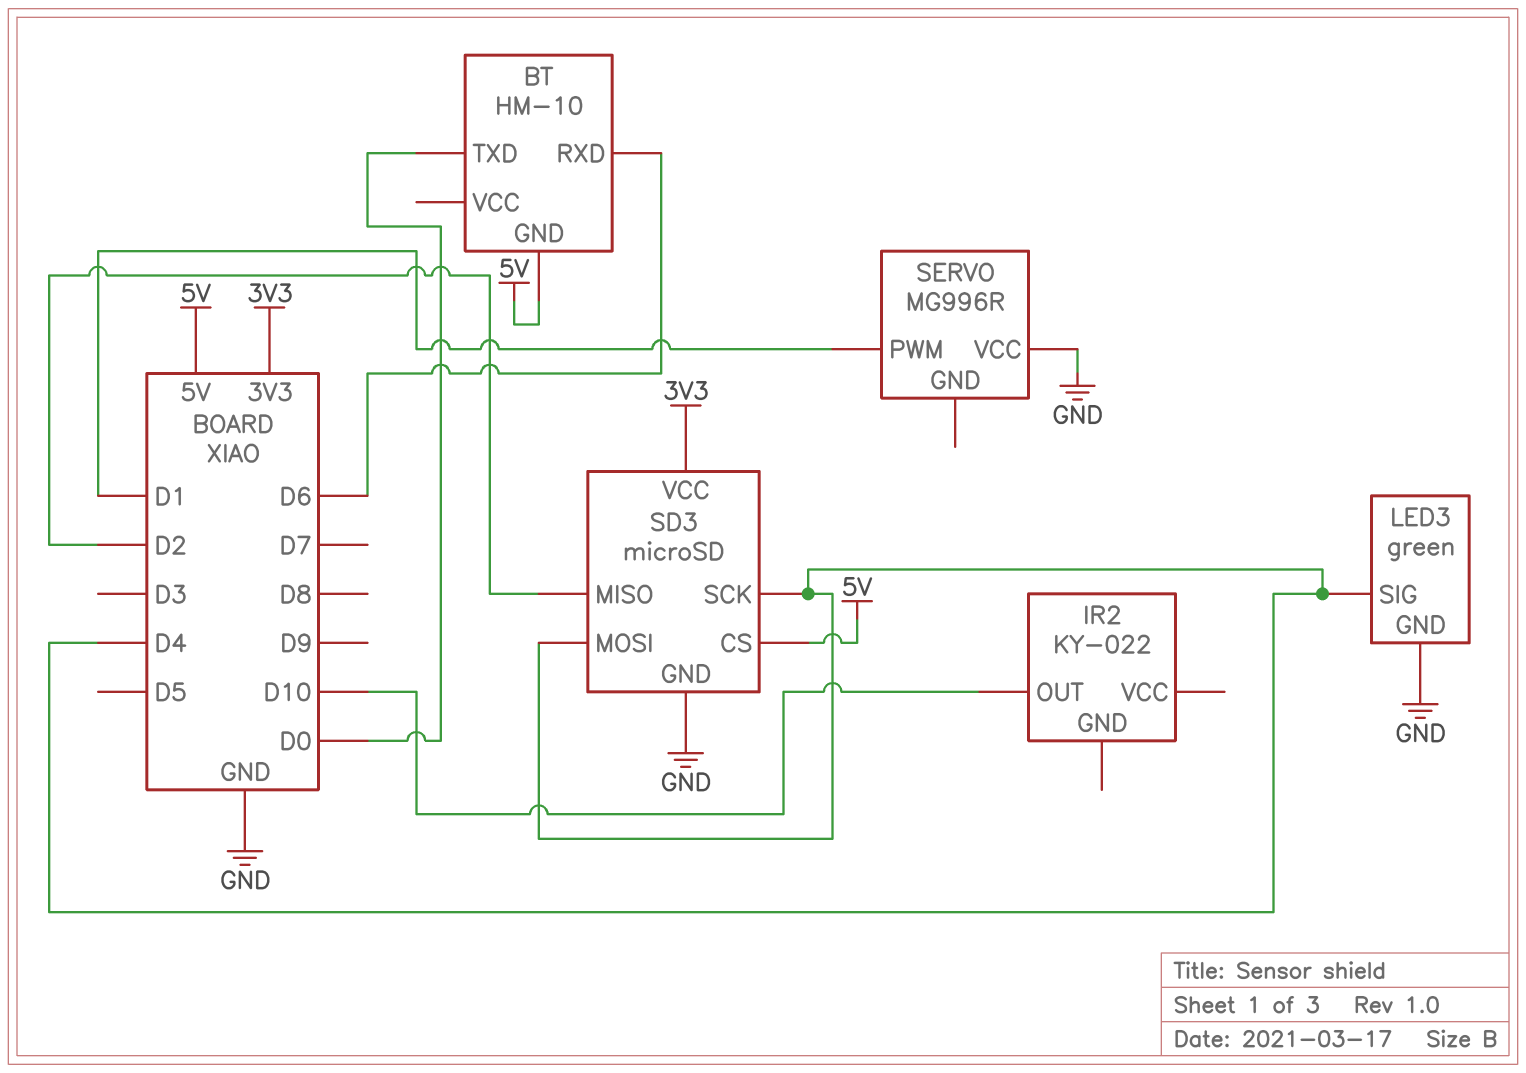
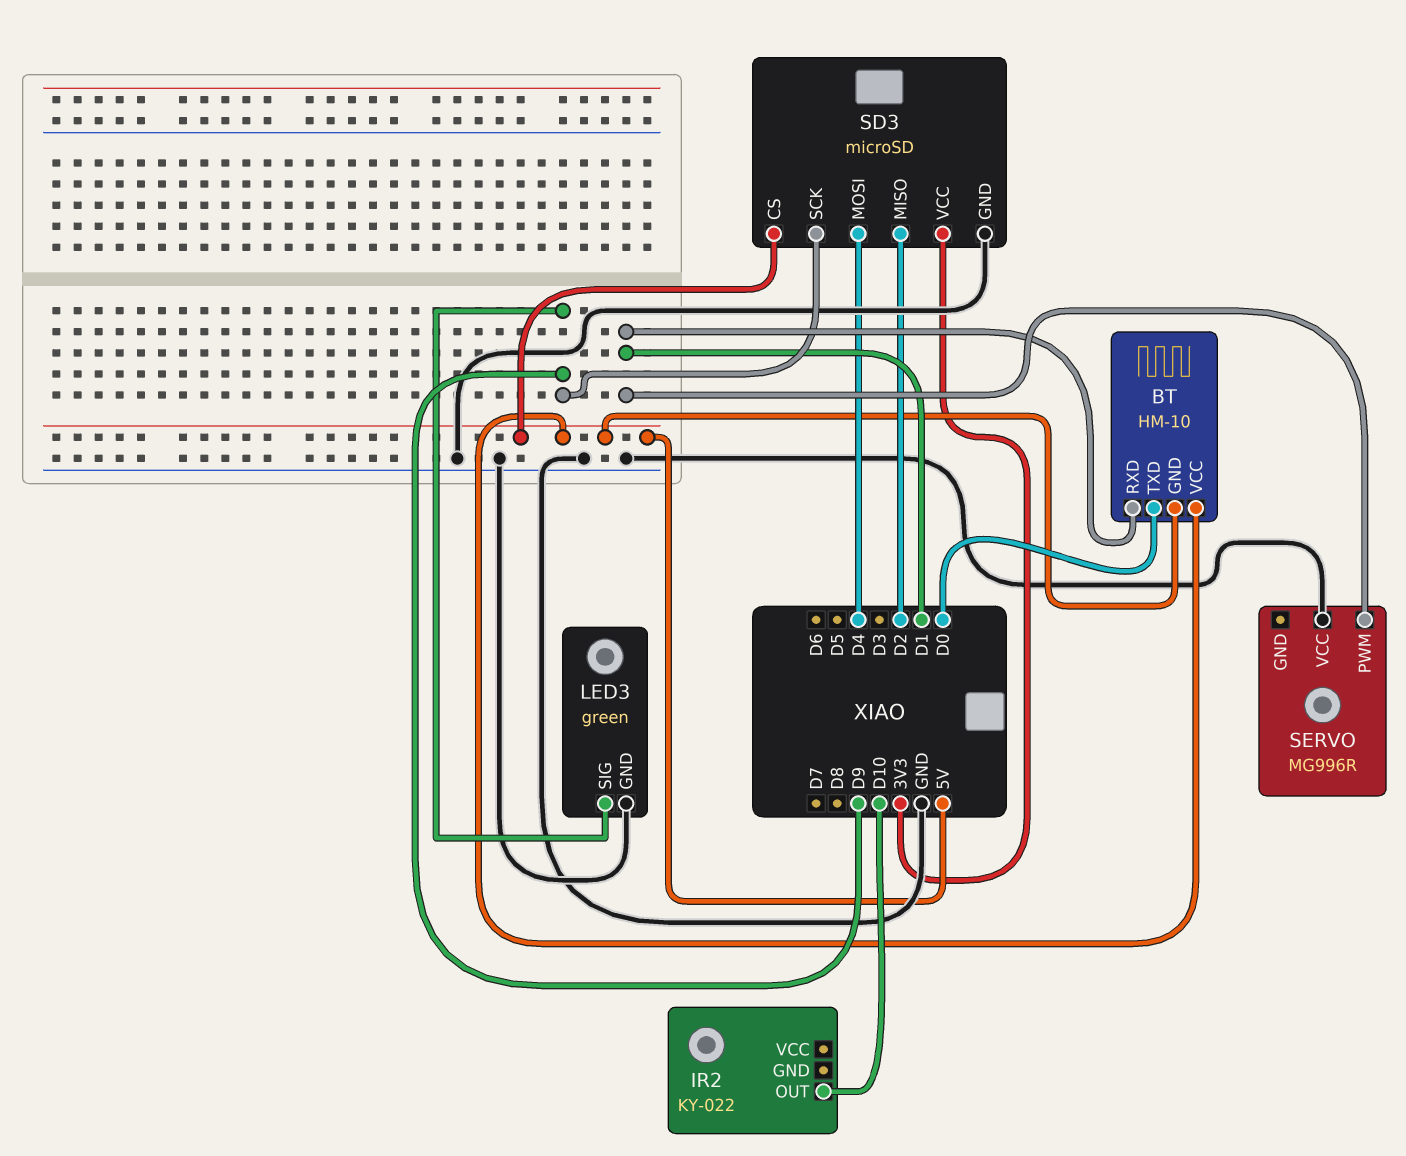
BT pin RXD: D6 -> D1
BT pin VCC: none -> 5V
LED3 pin SIG: D4 -> D9
SD3 pin SCK: D4 -> D9

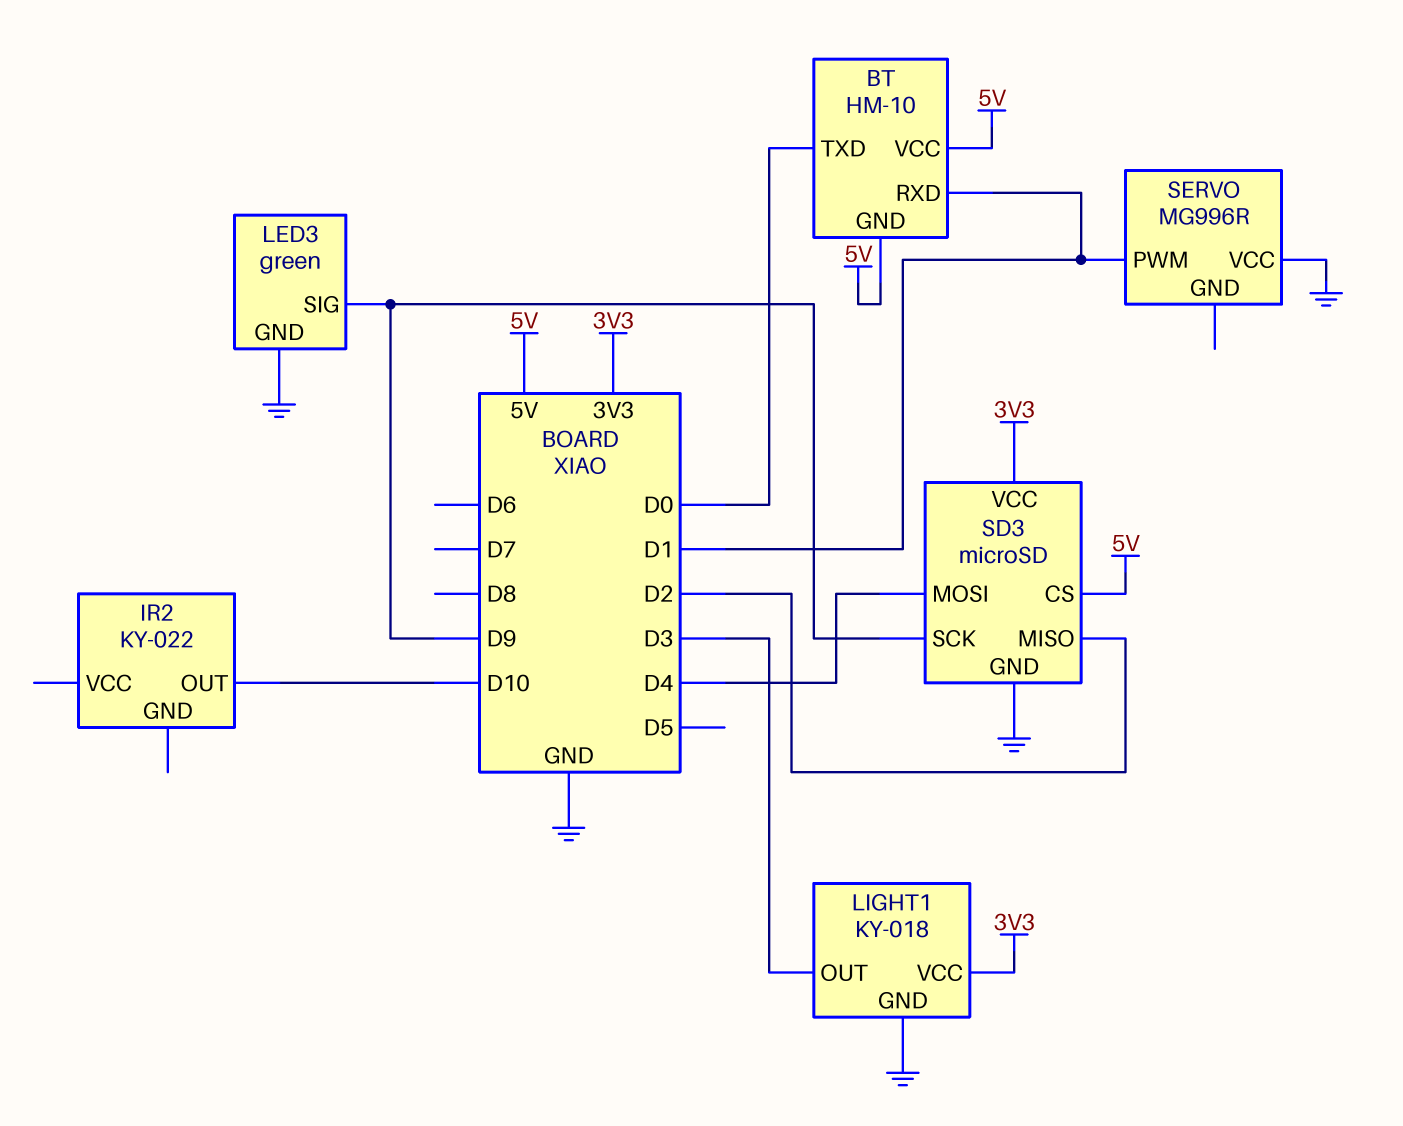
LIGHT1: none -> KY-018
LIGHT1 pin GND: none -> GND
LIGHT1 pin OUT: none -> D3
LIGHT1 pin VCC: none -> 3V3

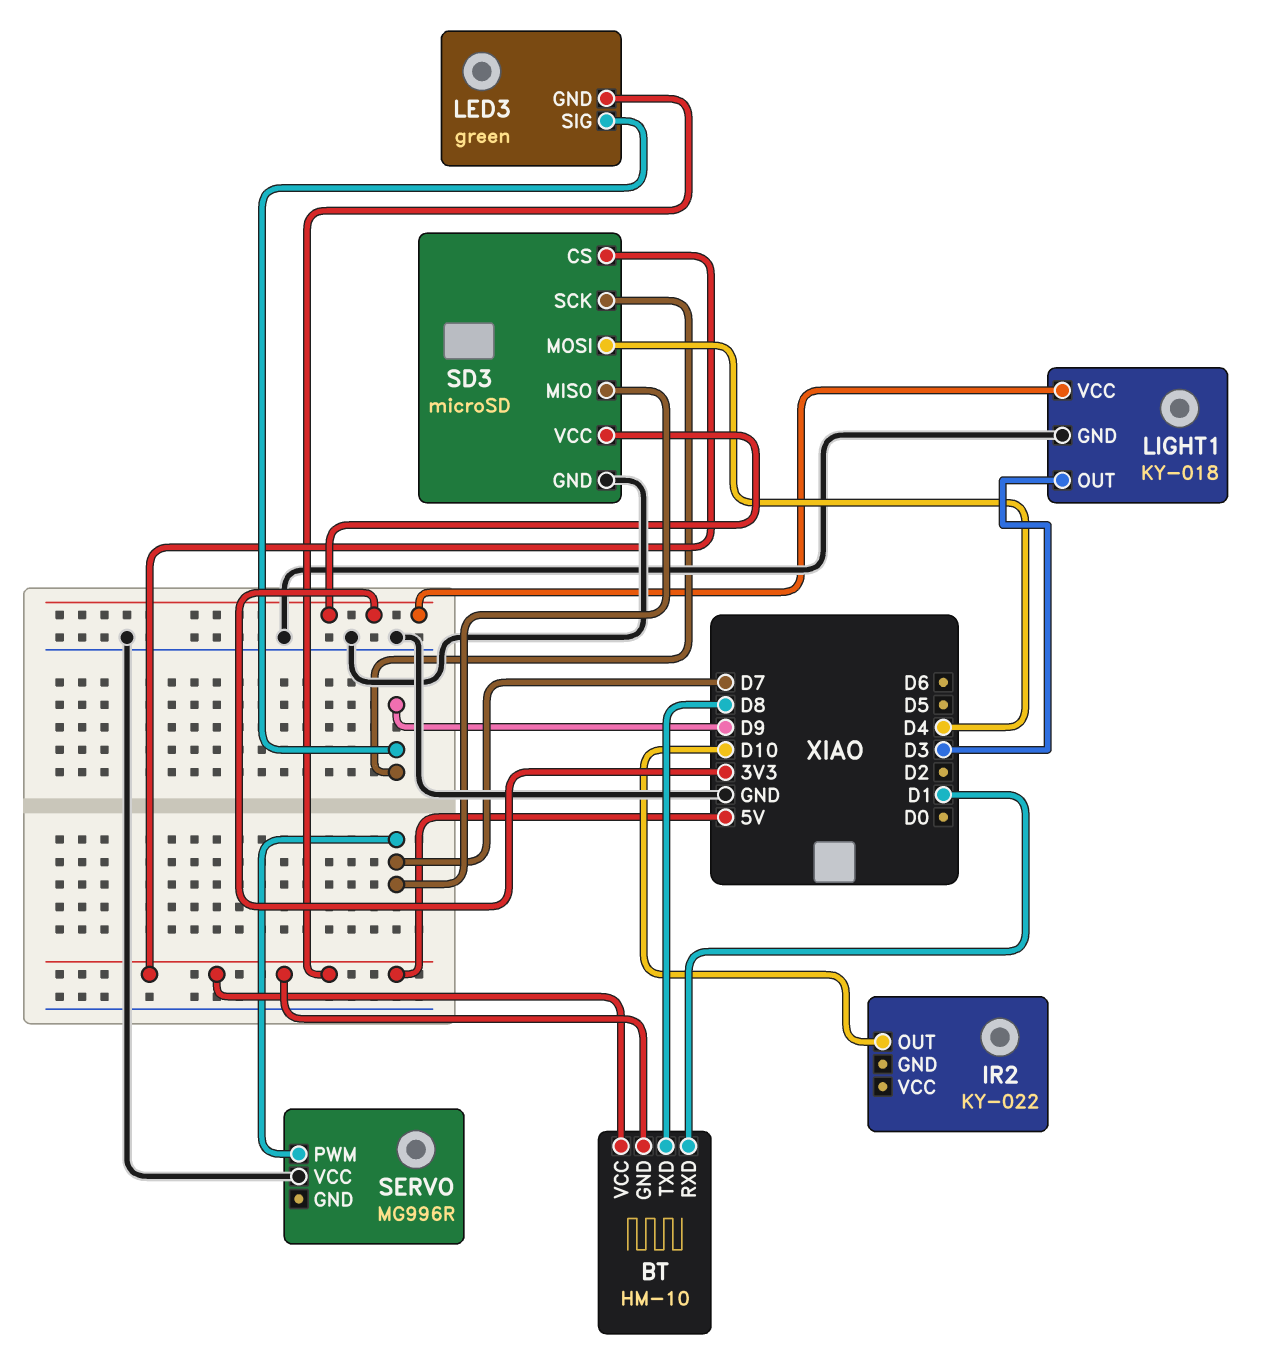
BT pin TXD: D0 -> D8
LED3 pin GND: GND -> 5V
SD3 pin MISO: D2 -> D7
SERVO pin PWM: D1 -> D7

